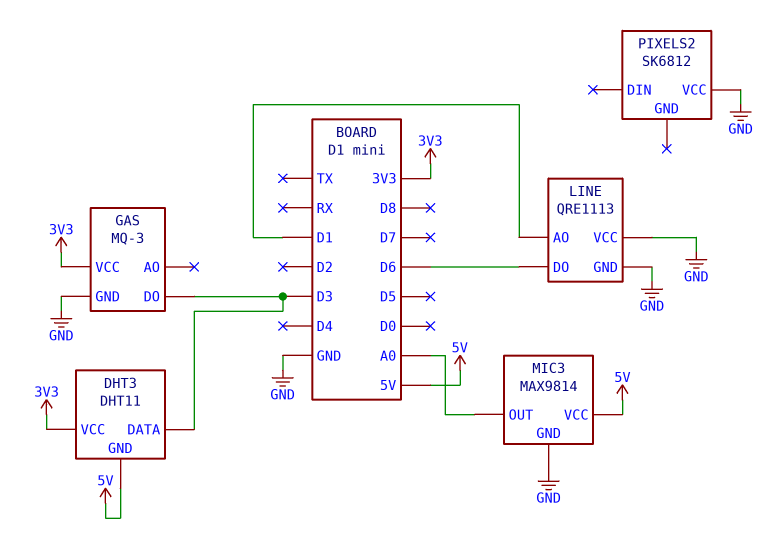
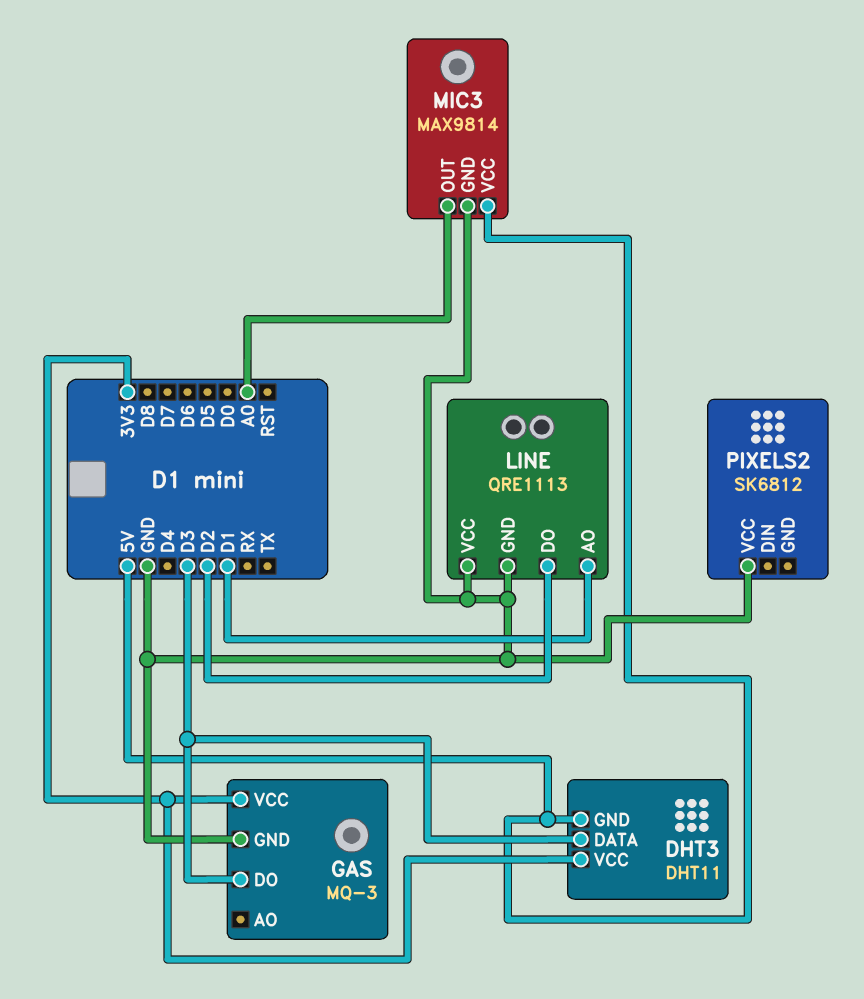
LINE pin DO: D6 -> D2

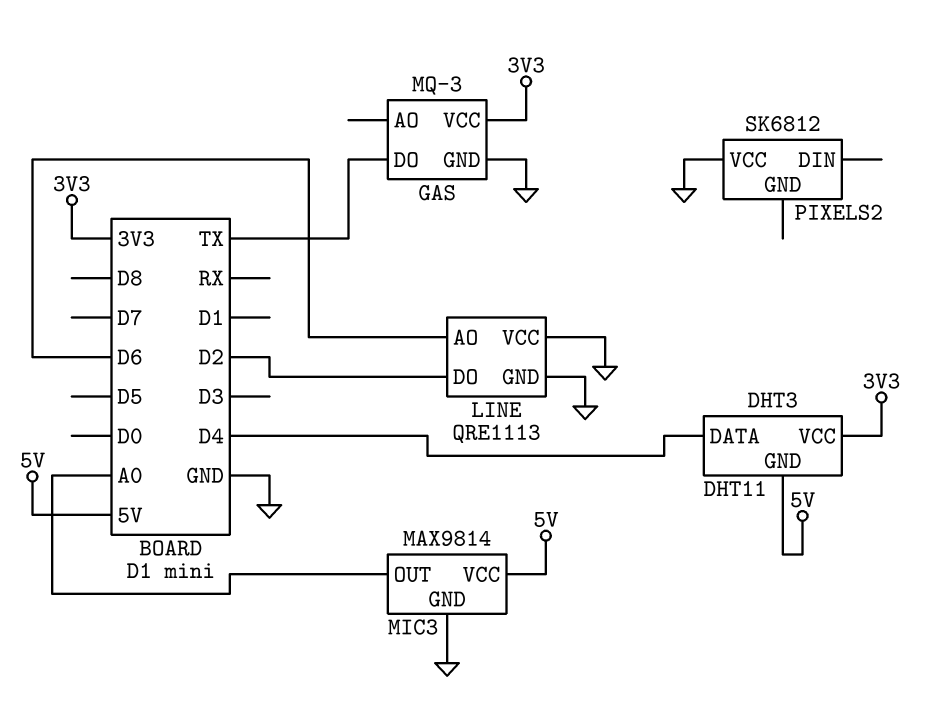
DHT3 pin DATA: D3 -> D4
GAS pin DO: D3 -> TX
LINE pin AO: D1 -> D6

